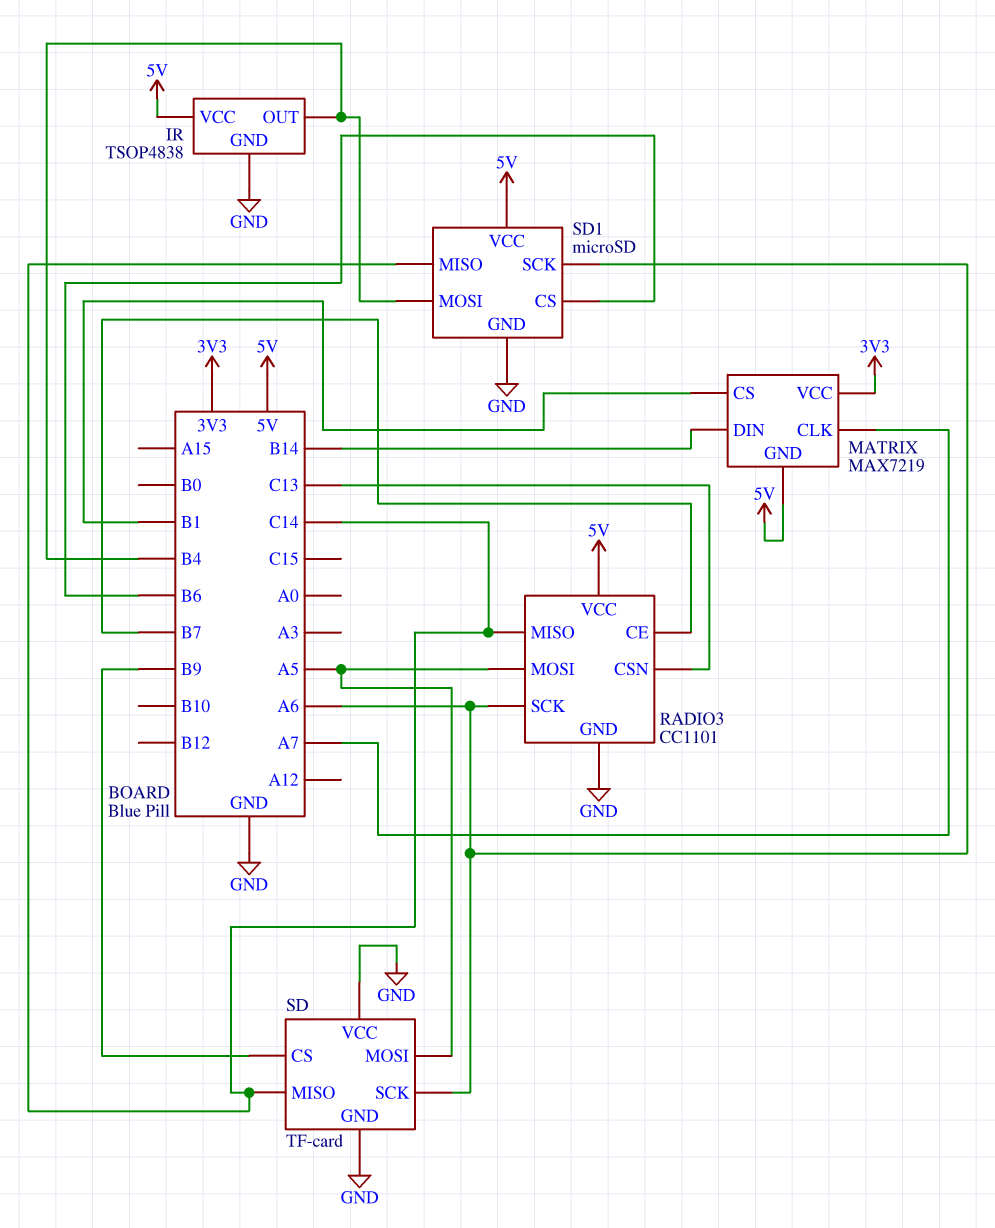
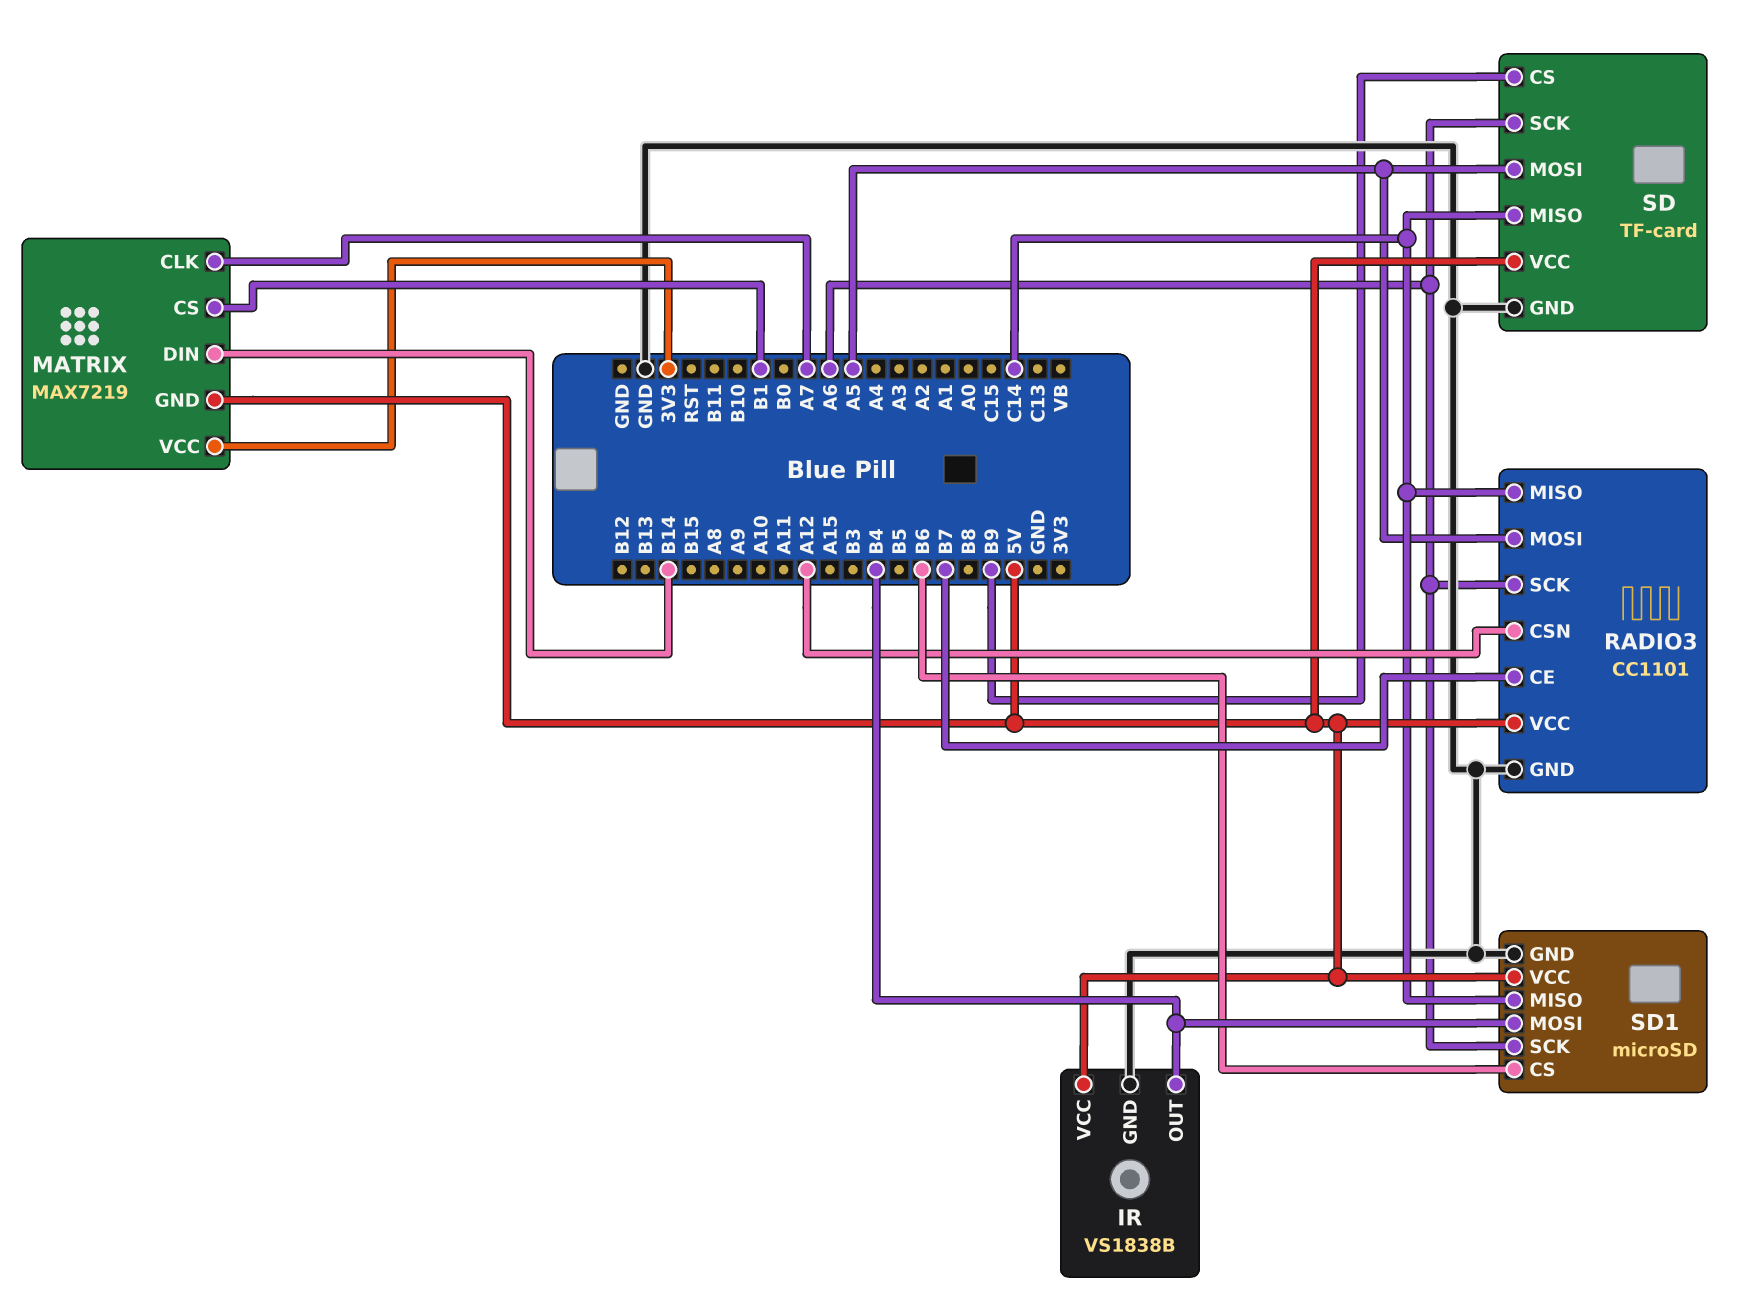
IR: TSOP4838 -> VS1838B
RADIO3 pin CSN: C13 -> A12
SD pin VCC: GND -> 5V

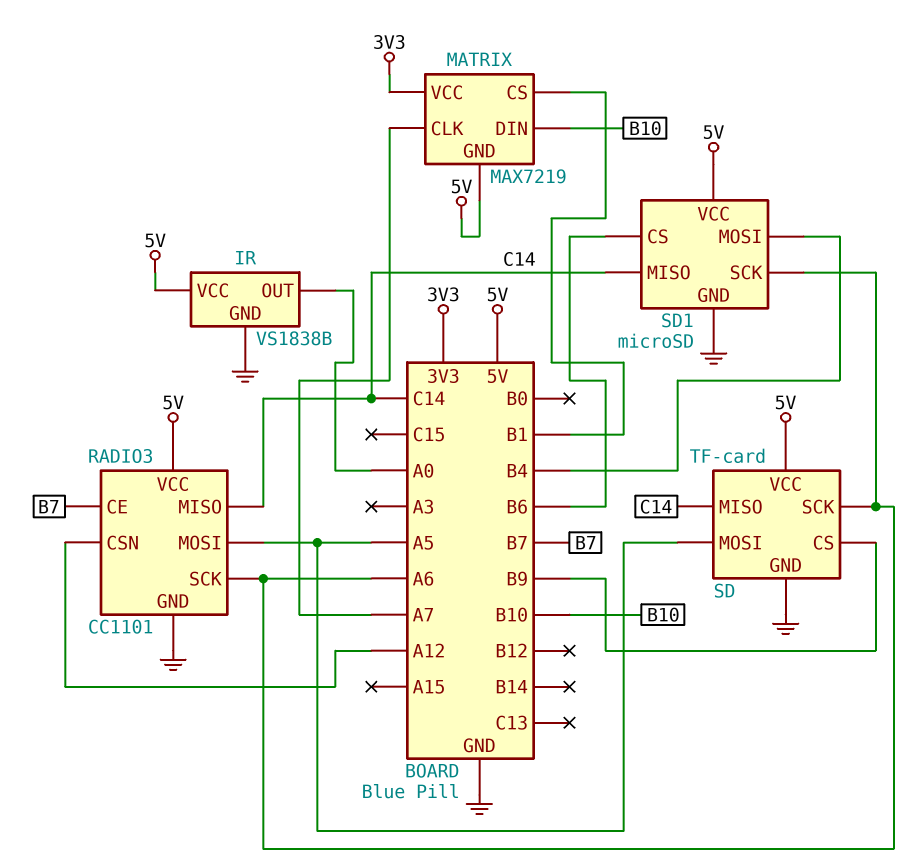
IR pin OUT: B4 -> A0
MATRIX pin DIN: B14 -> B10

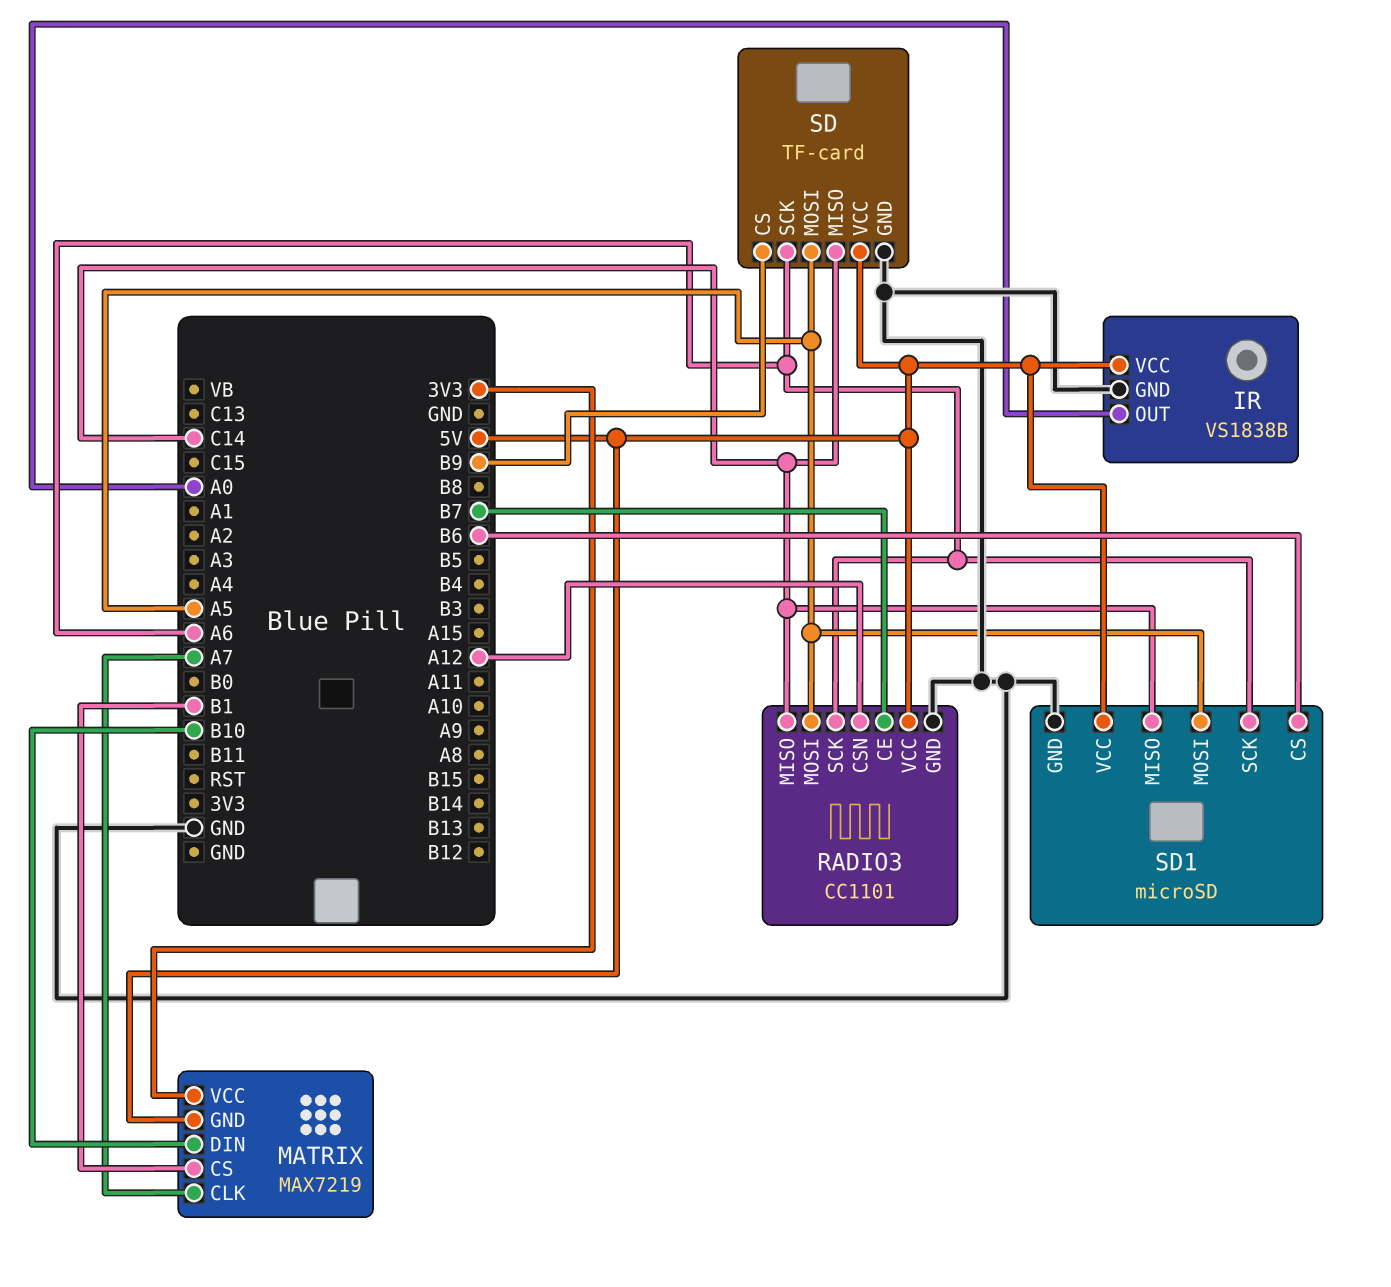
SD1 pin MOSI: B4 -> A5

